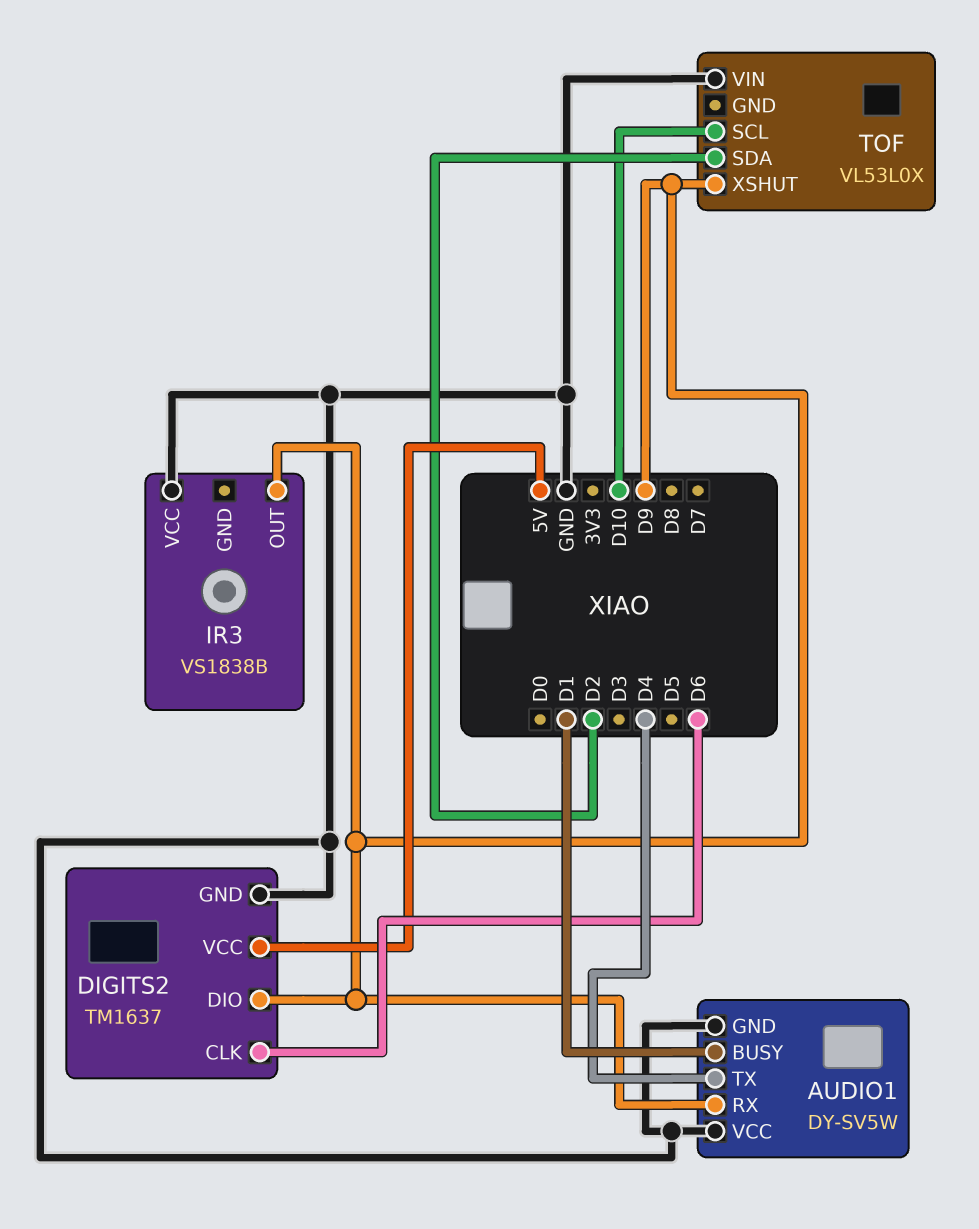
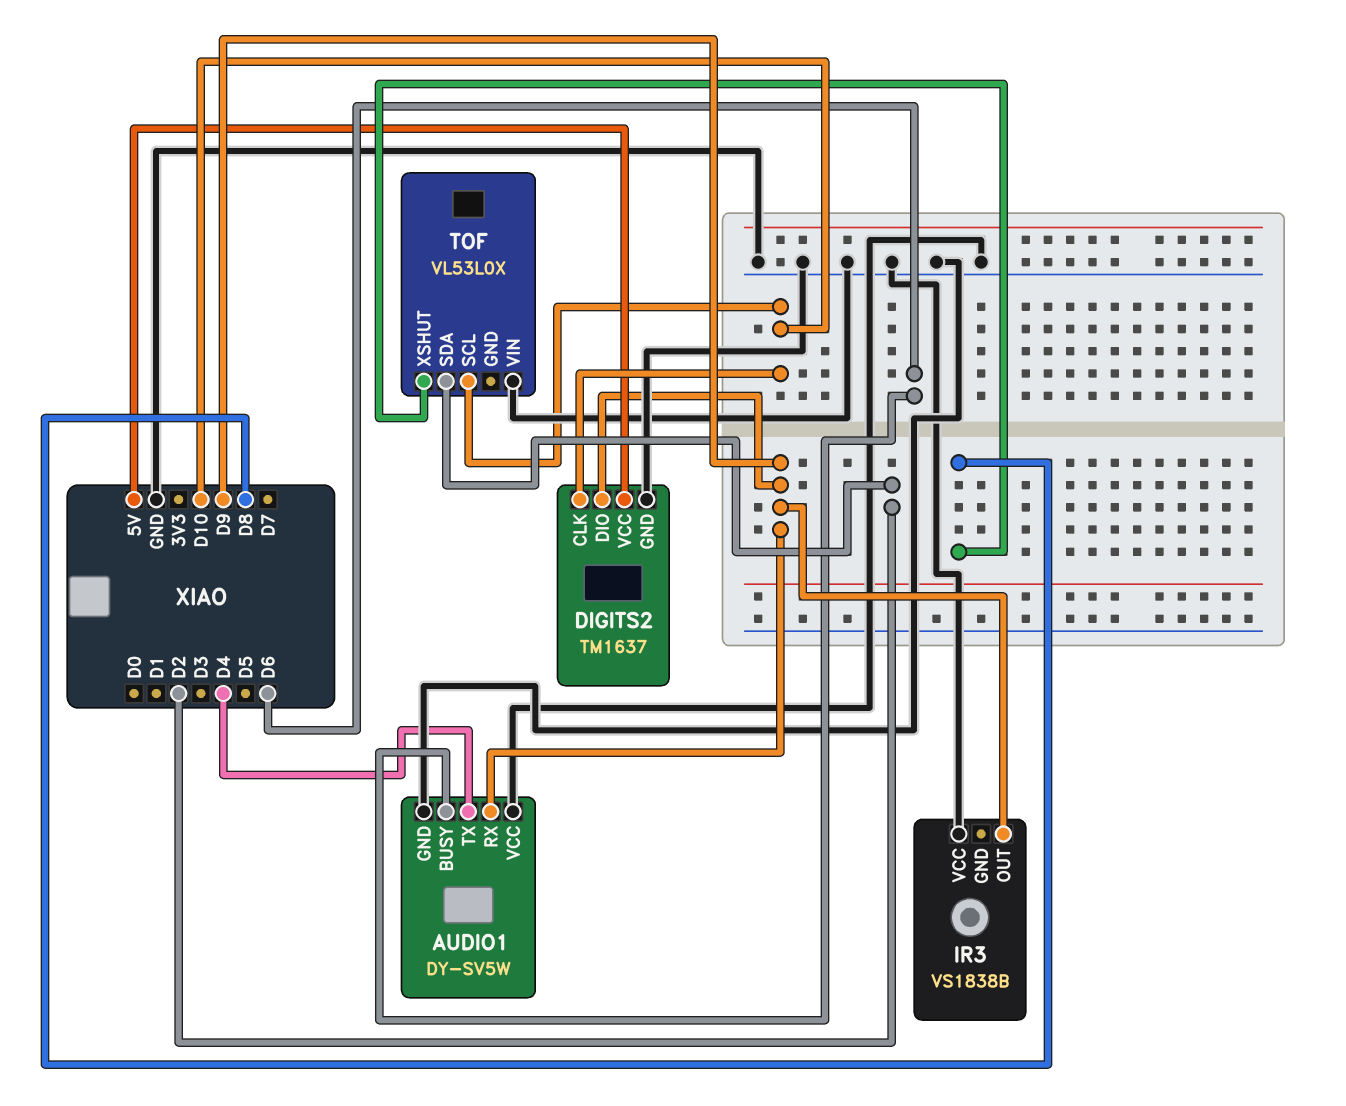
AUDIO1 pin BUSY: D1 -> D6
DIGITS2 pin CLK: D6 -> D10
TOF pin XSHUT: D9 -> D8

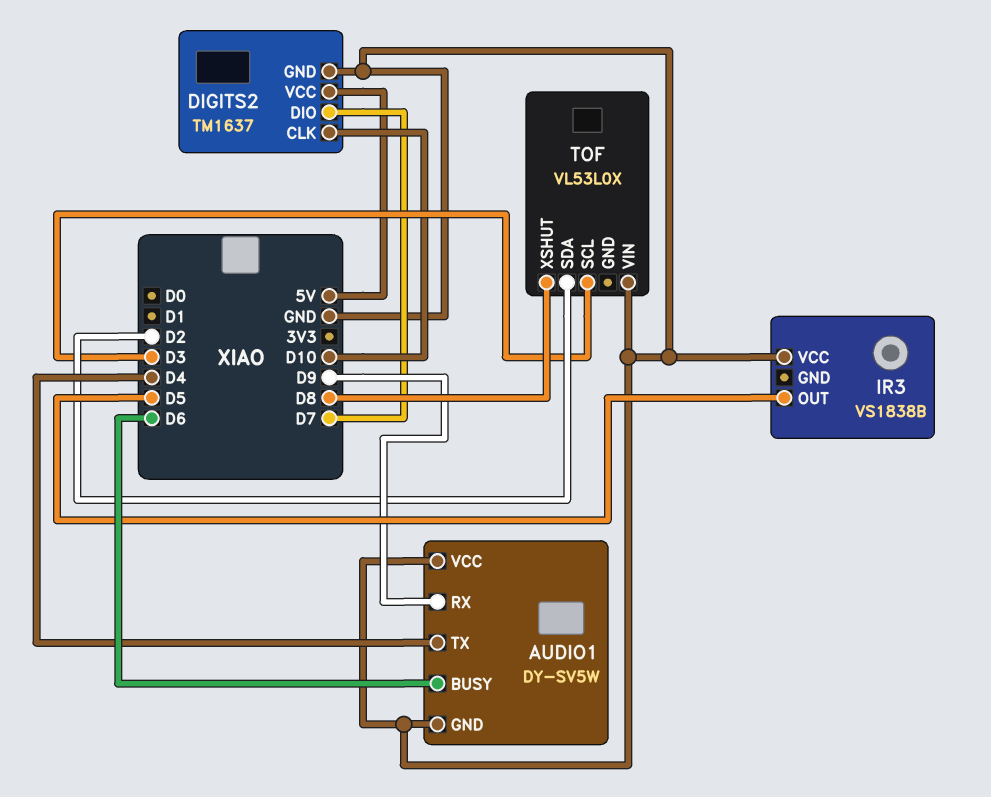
DIGITS2 pin DIO: D9 -> D7
IR3 pin OUT: D9 -> D5
TOF pin SCL: D10 -> D3

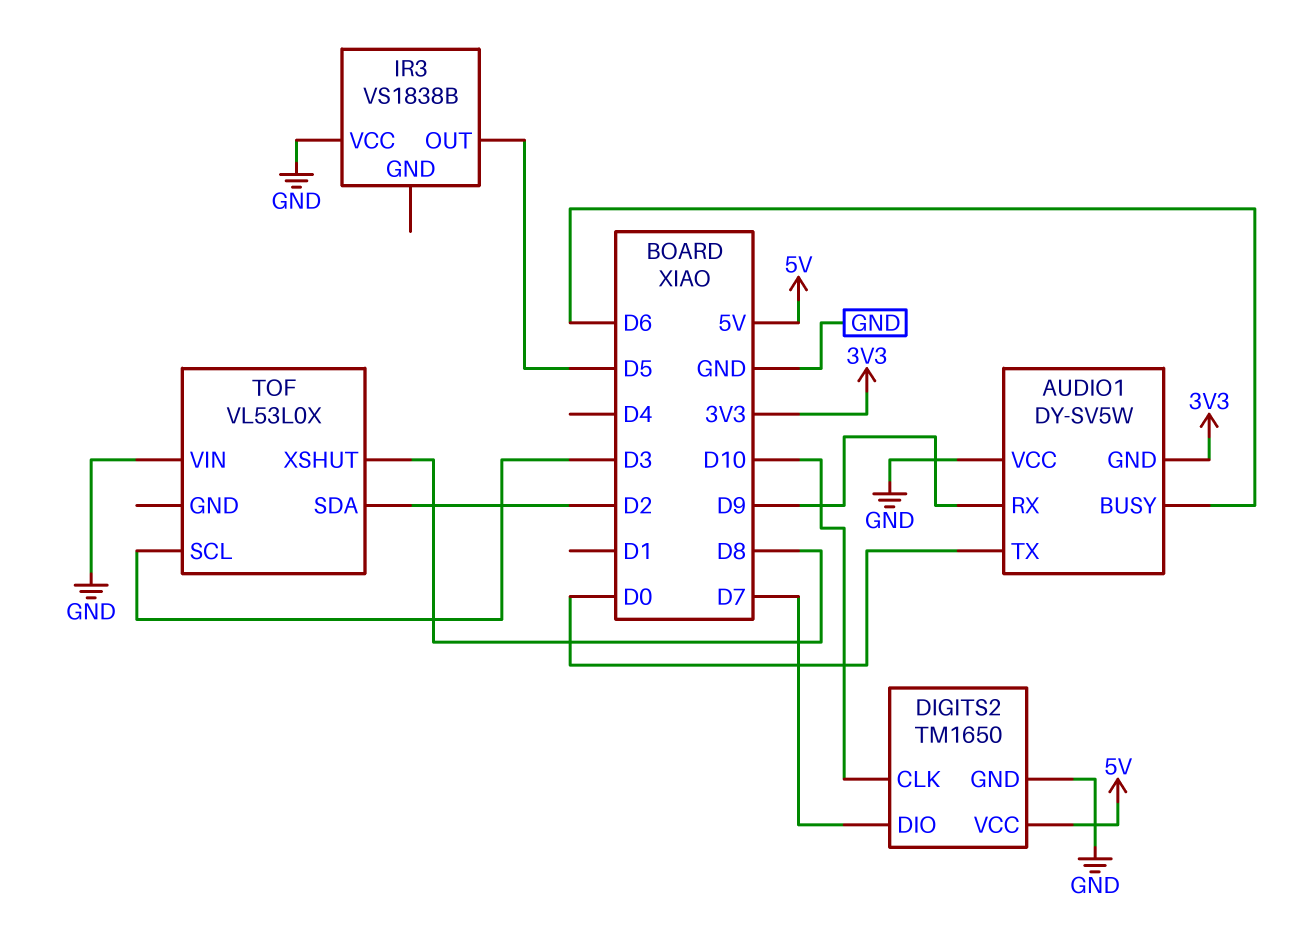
AUDIO1 pin GND: GND -> 3V3
AUDIO1 pin TX: D4 -> D0
DIGITS2: TM1637 -> TM1650

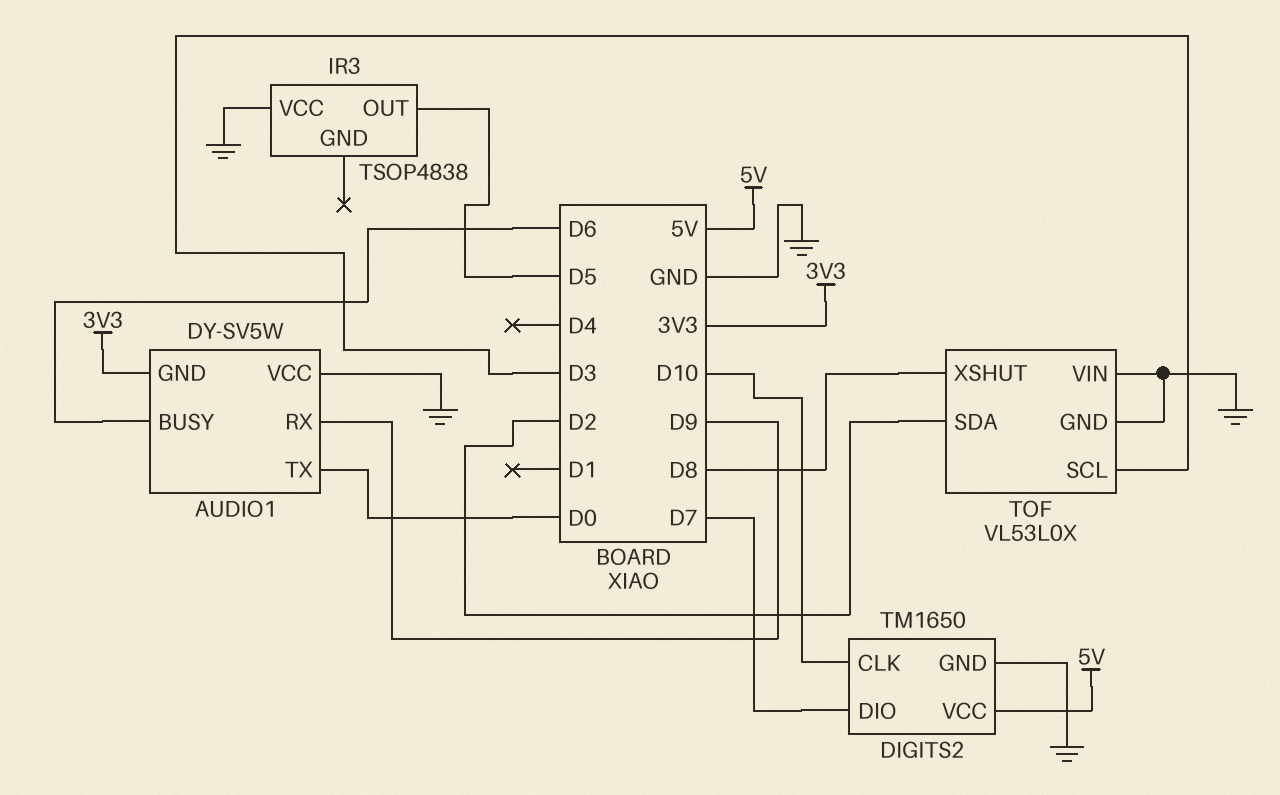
IR3: VS1838B -> TSOP4838
TOF pin GND: none -> GND

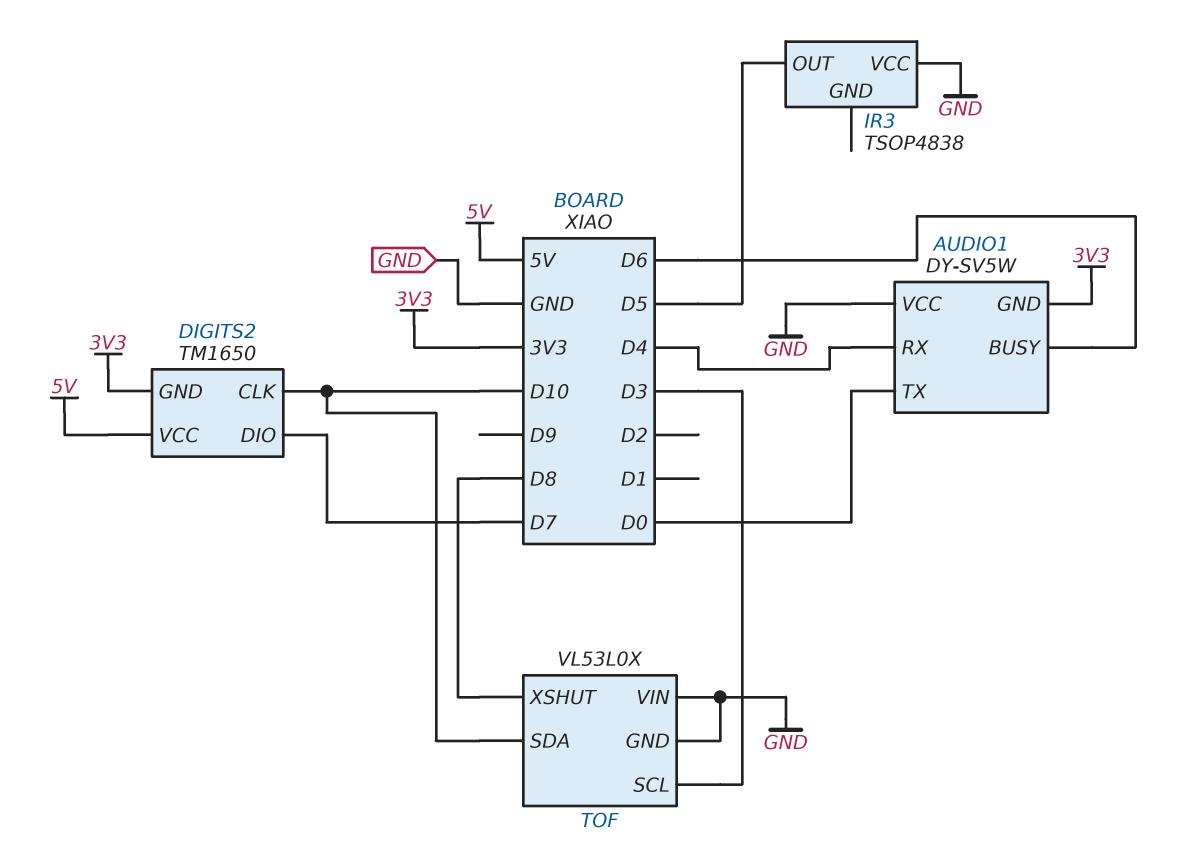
AUDIO1 pin RX: D9 -> D4
DIGITS2 pin GND: GND -> 3V3
TOF pin SDA: D2 -> D10

